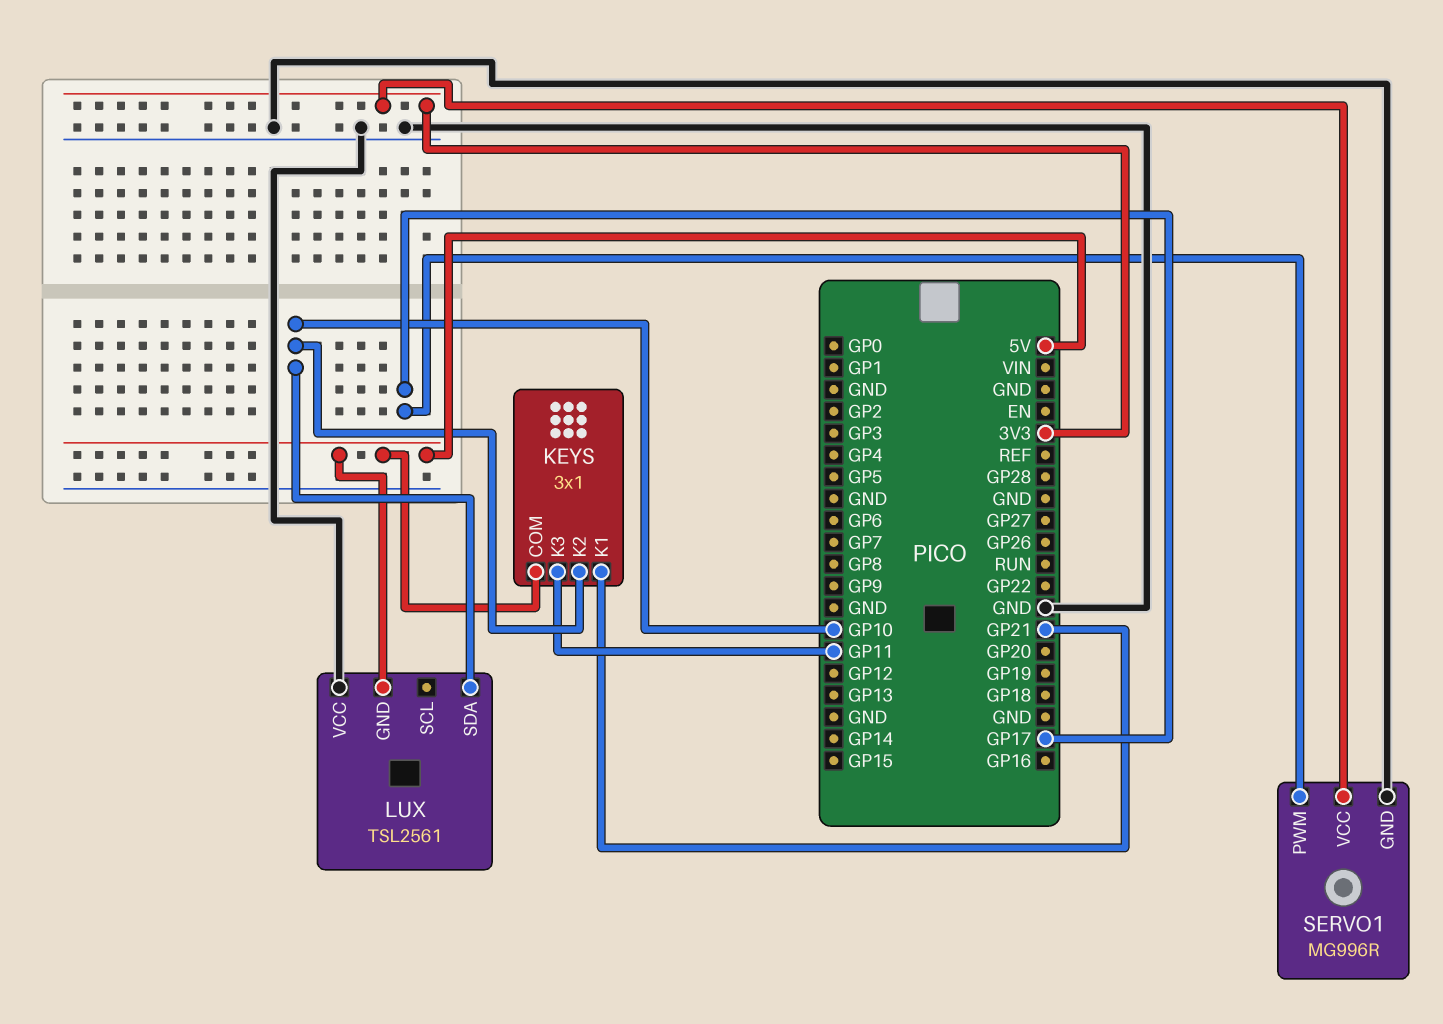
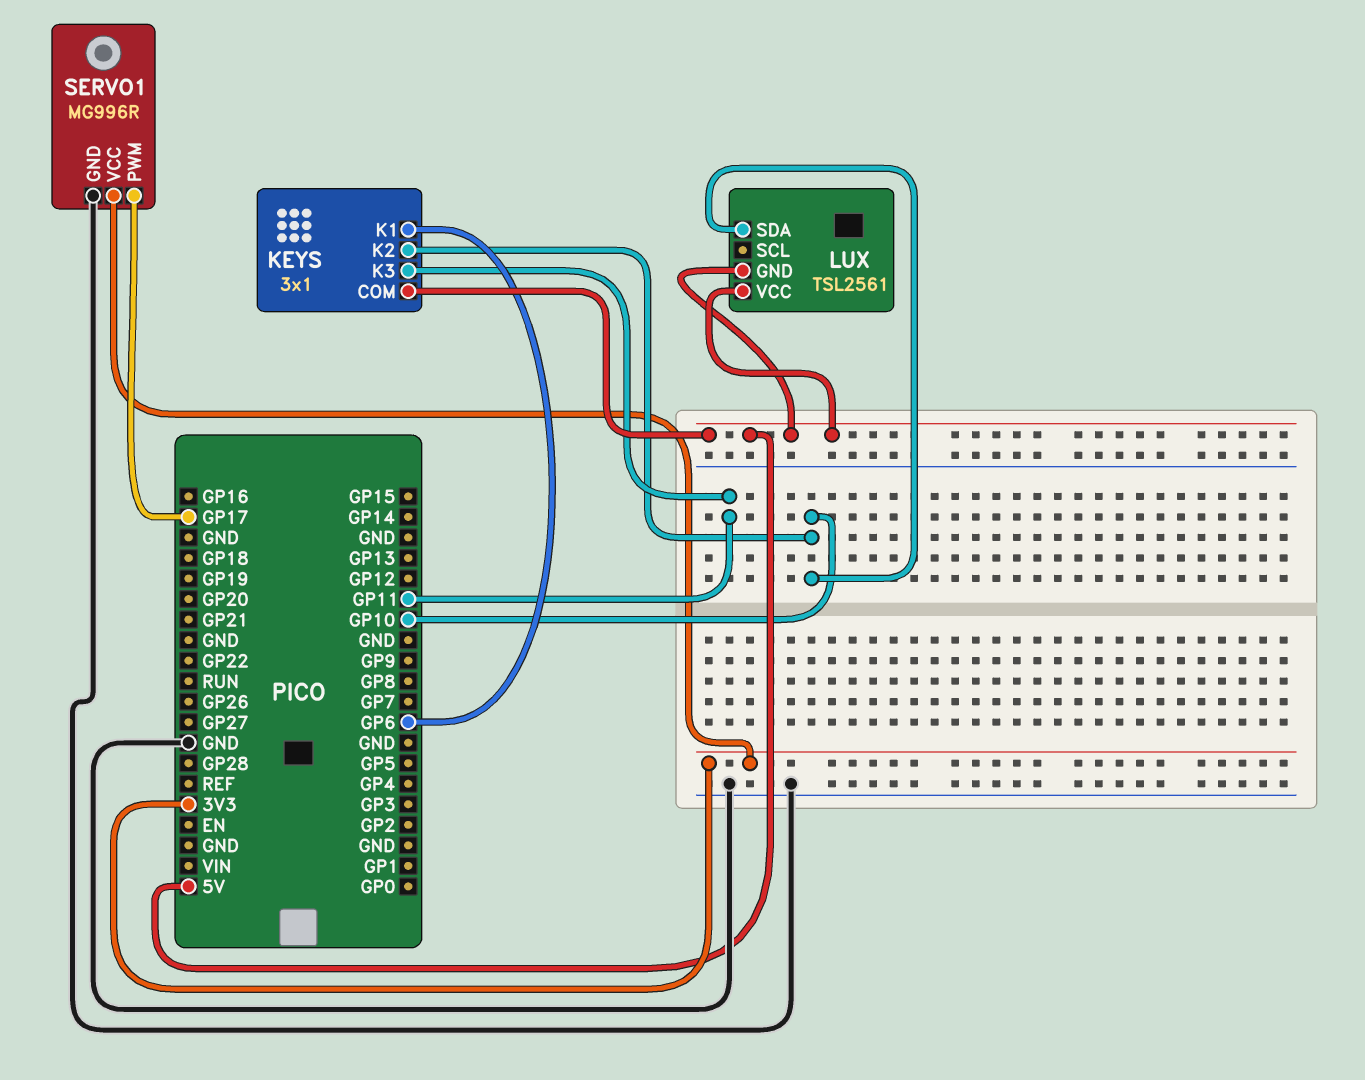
KEYS pin K1: GP21 -> GP6
LUX pin VCC: GND -> 5V

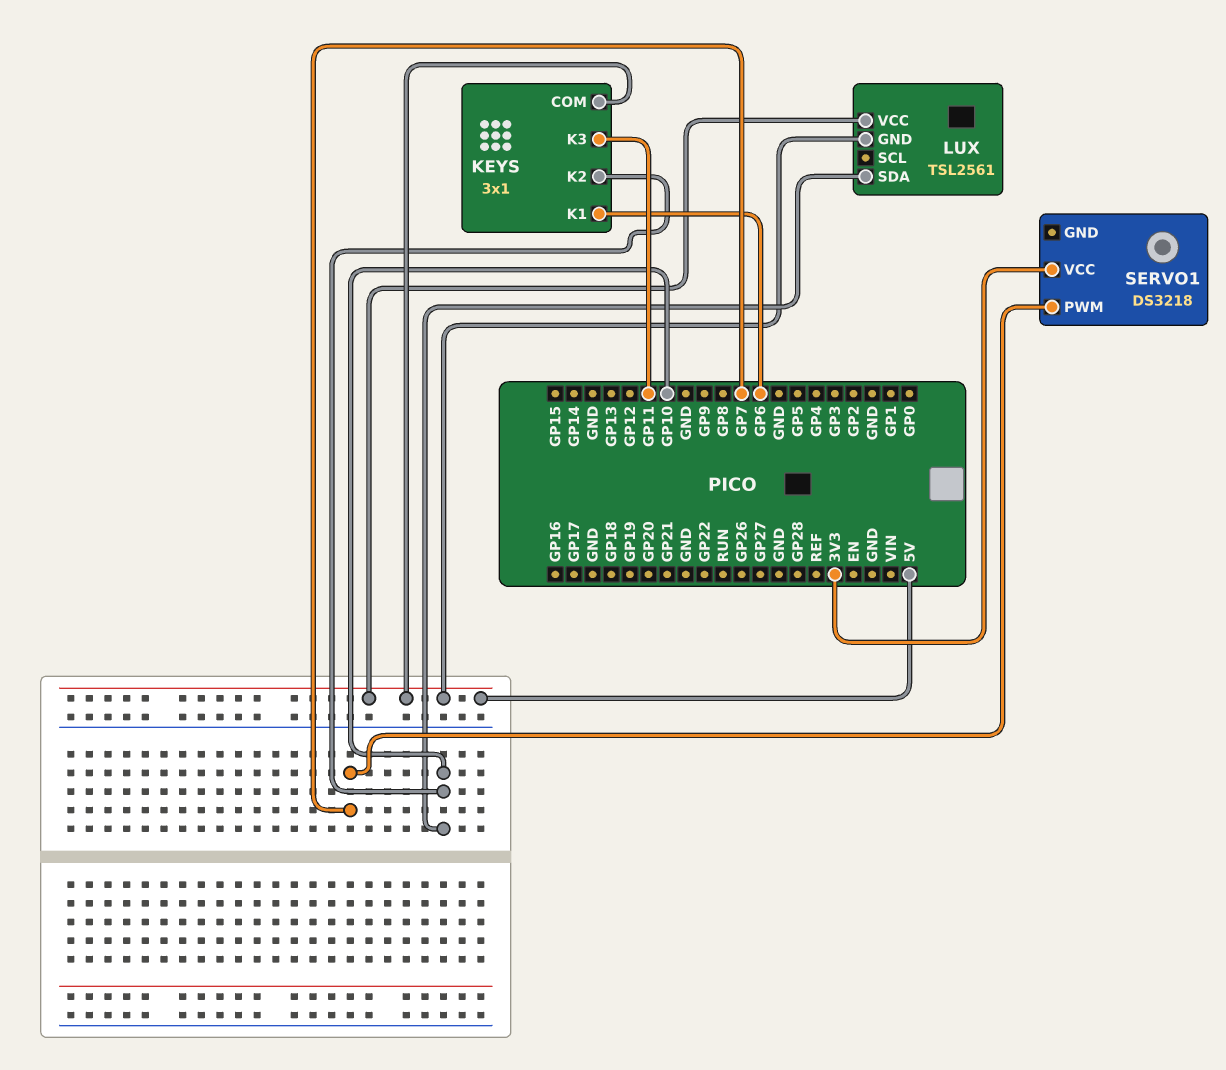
SERVO1: MG996R -> DS3218
SERVO1 pin GND: GND -> none
SERVO1 pin PWM: GP17 -> GP7

